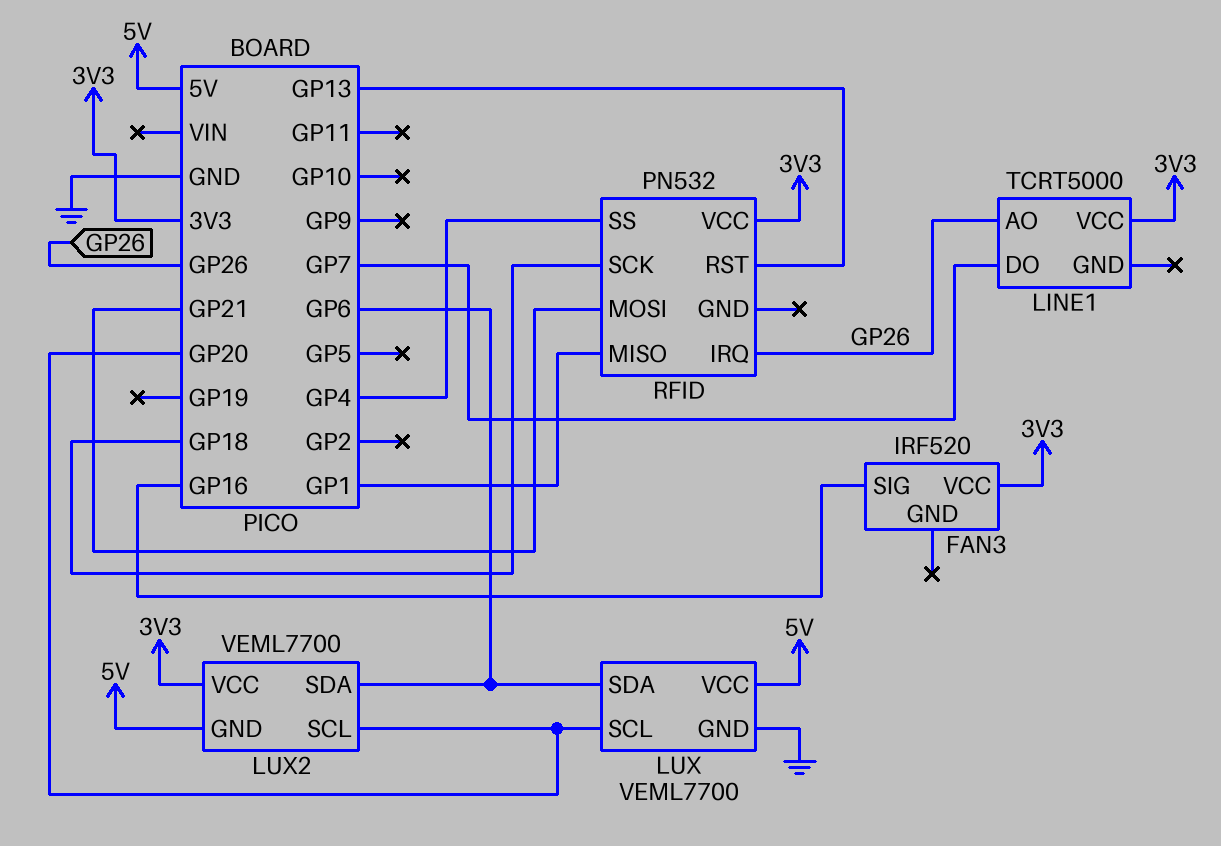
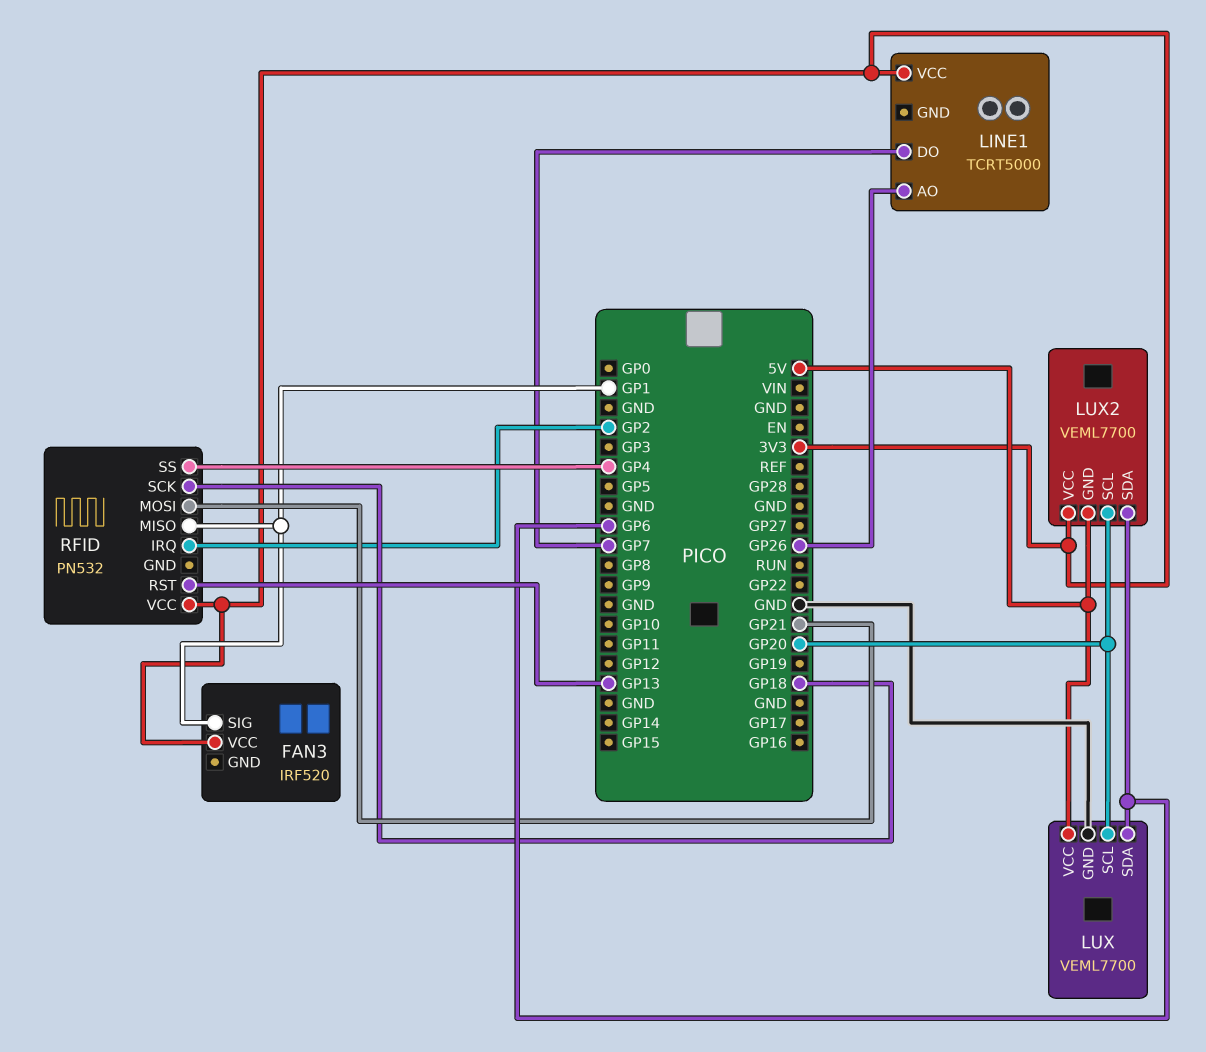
FAN3 pin SIG: GP16 -> GP1
RFID pin IRQ: GP26 -> GP2

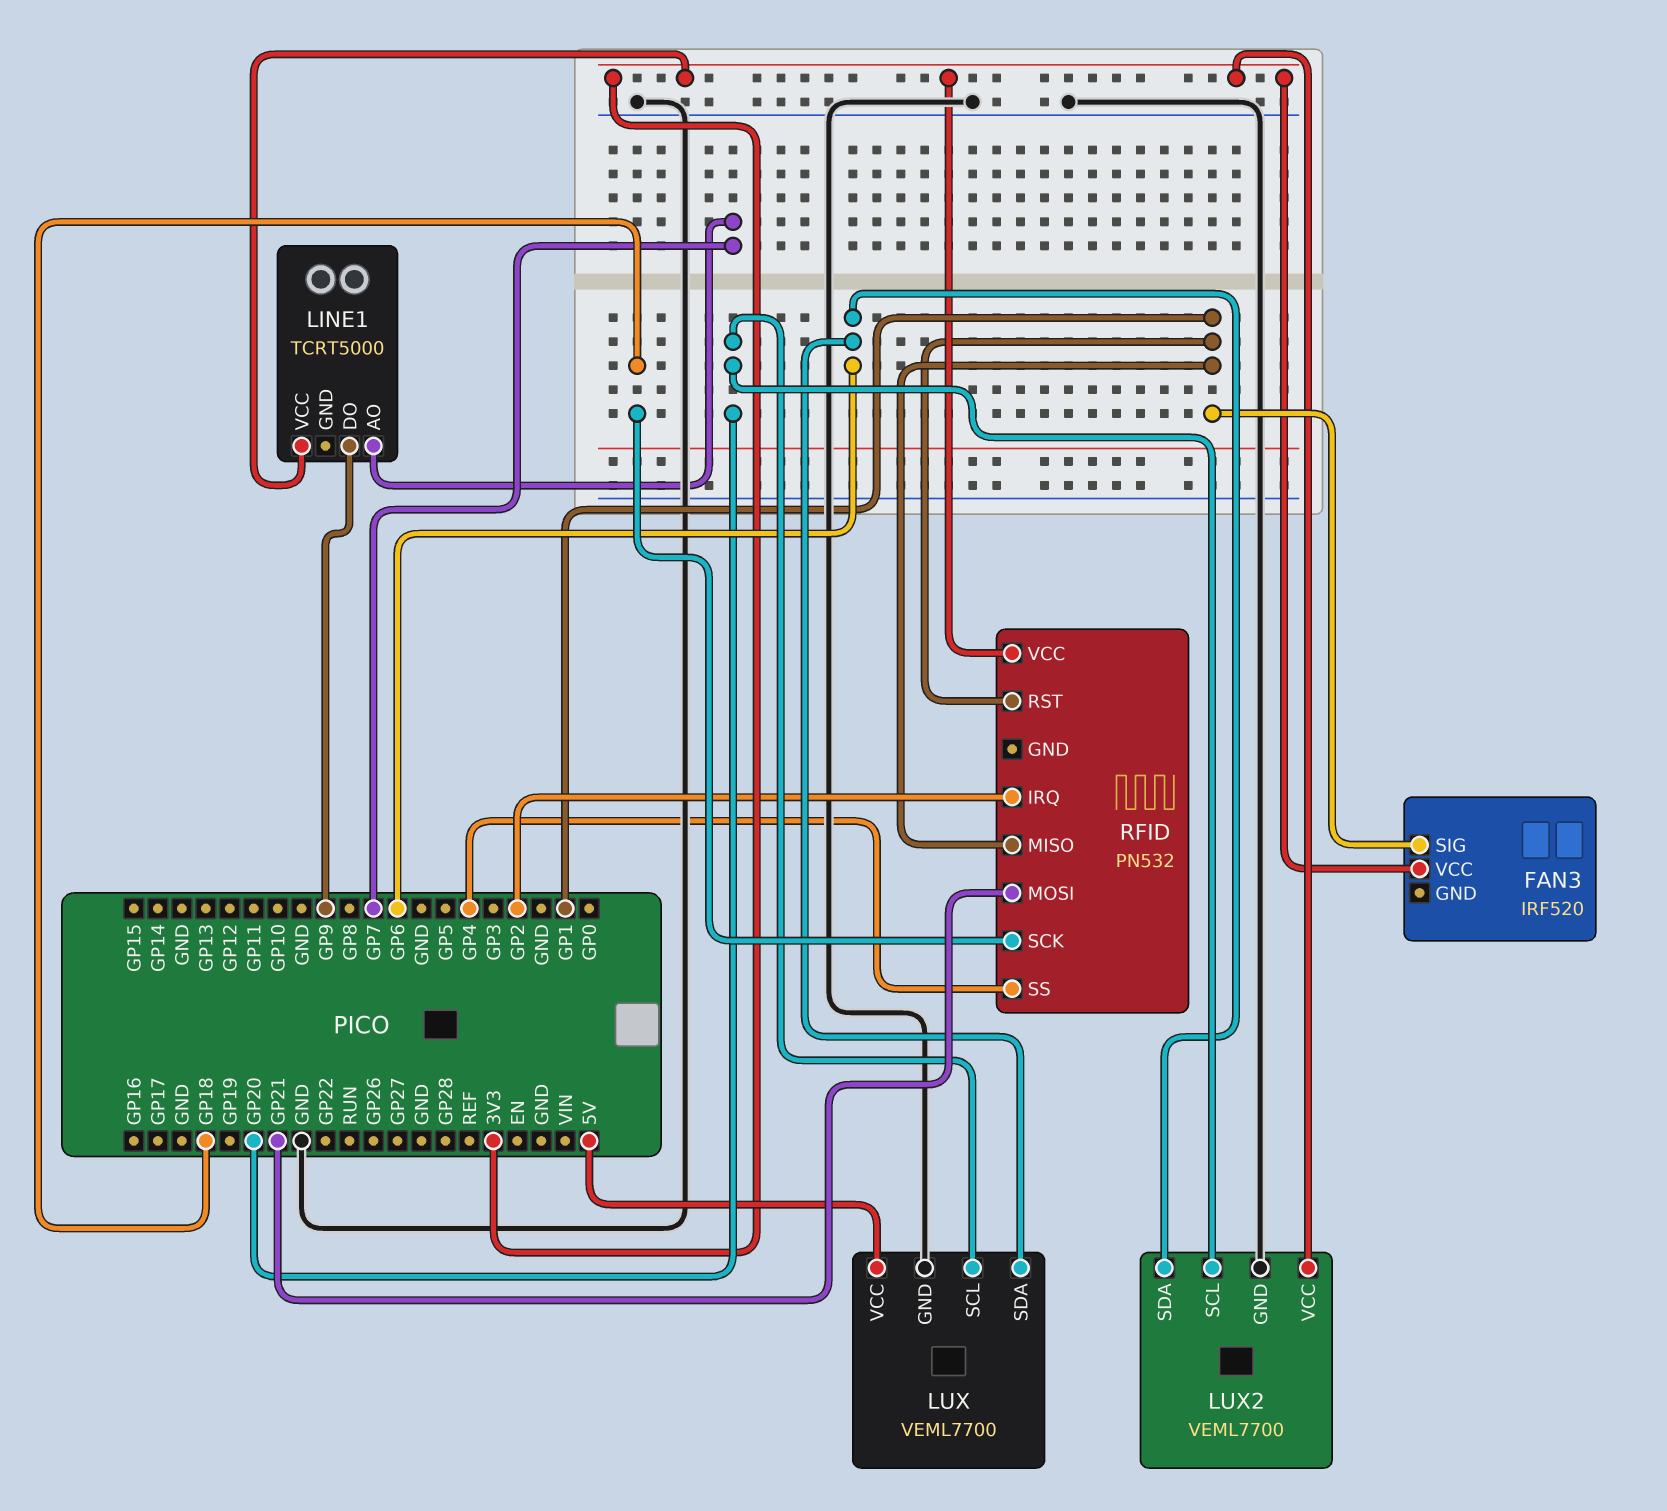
LINE1 pin AO: GP26 -> GP7
LINE1 pin DO: GP7 -> GP9
LUX2 pin GND: 5V -> GND
RFID pin RST: GP13 -> GP1

